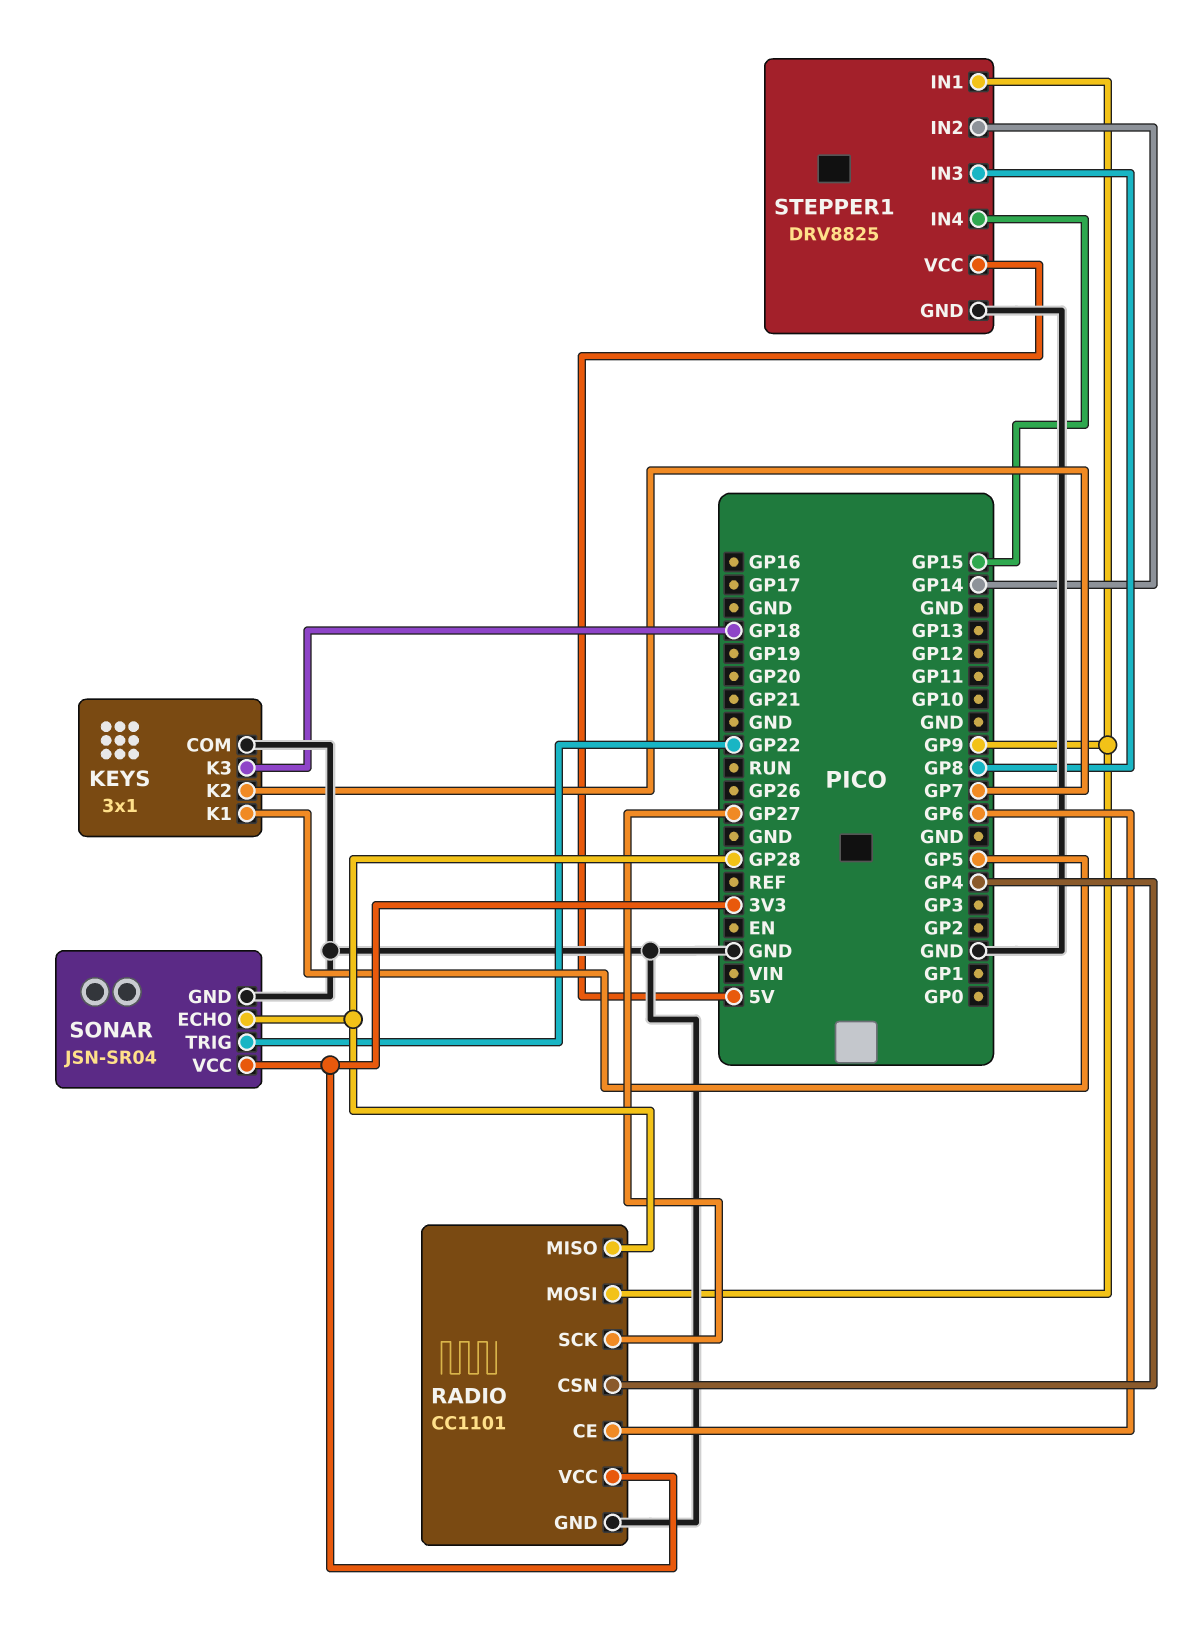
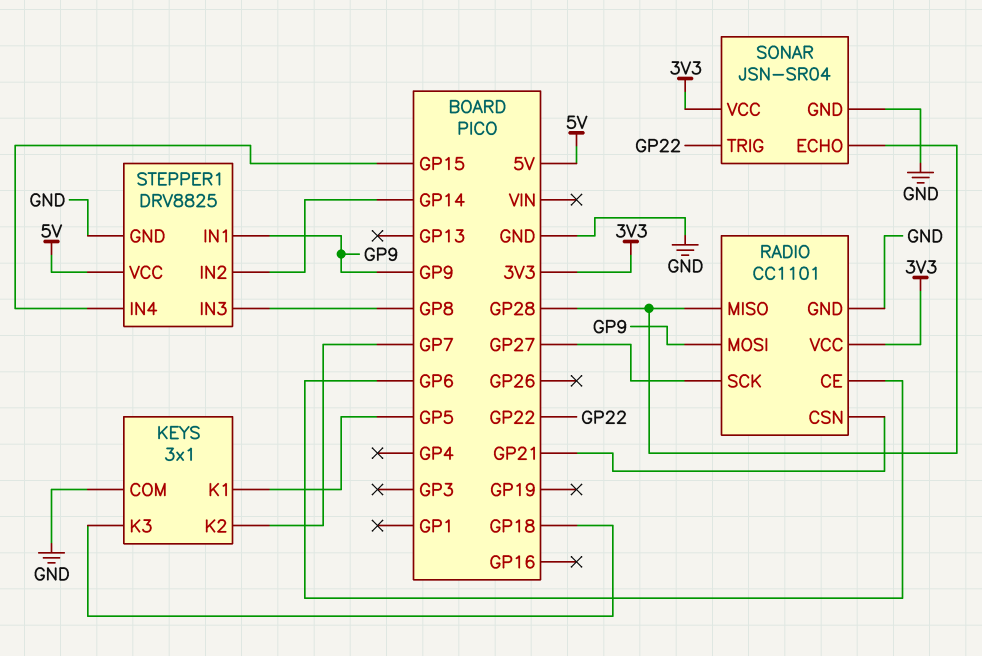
RADIO pin CSN: GP4 -> GP21

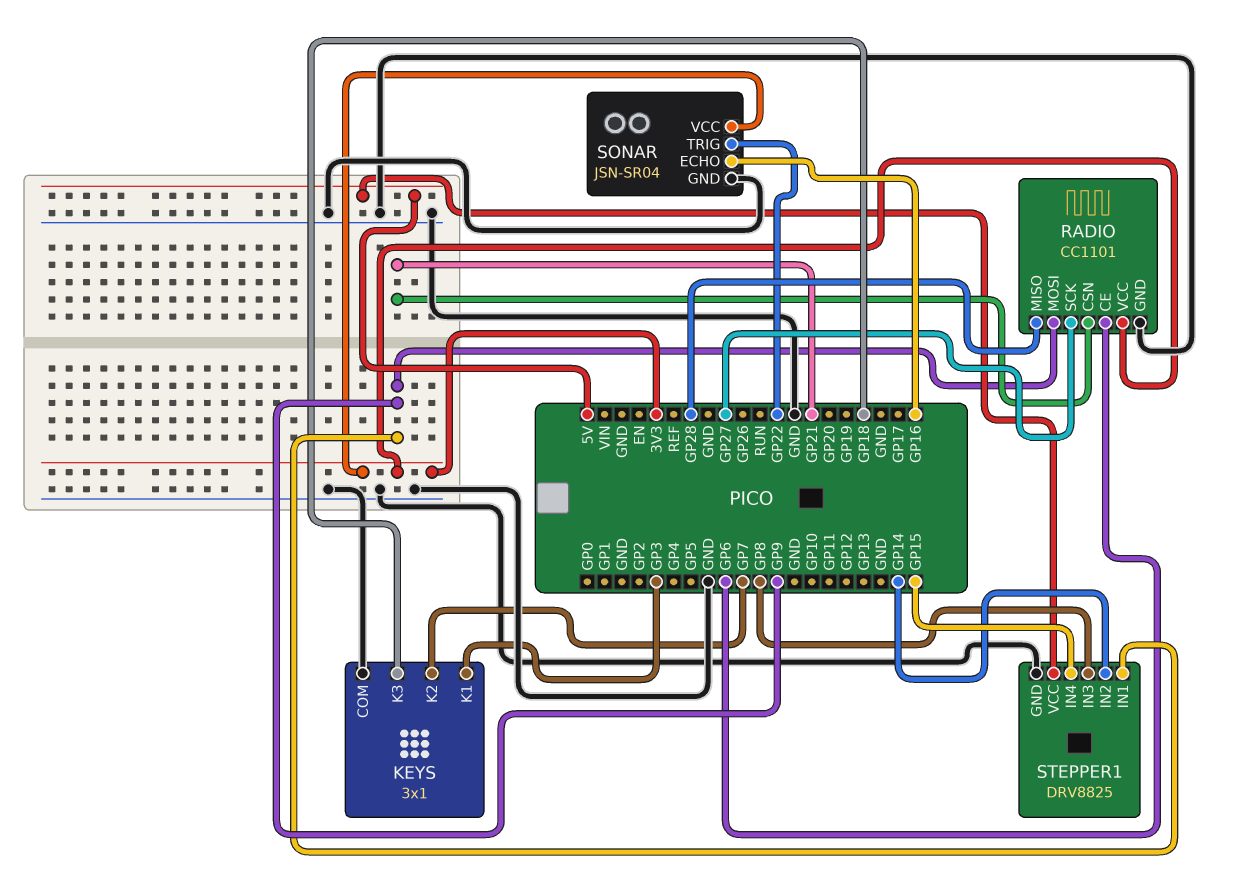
KEYS pin K1: GP5 -> GP3
SONAR pin ECHO: GP28 -> GP16

